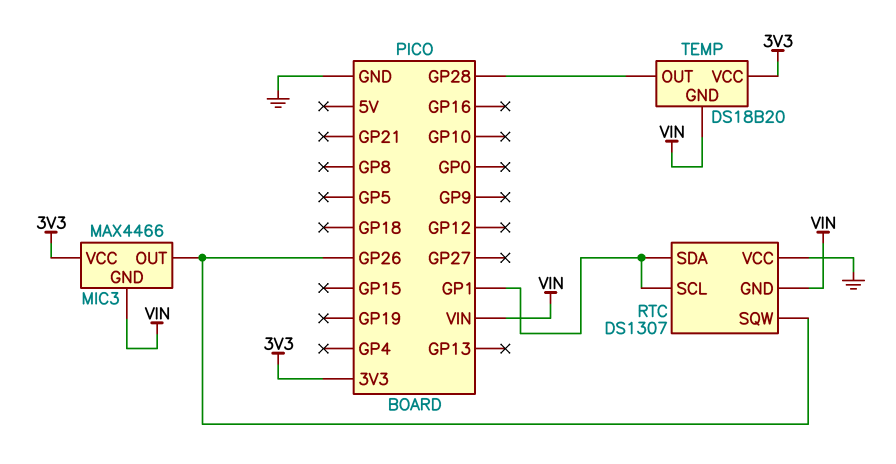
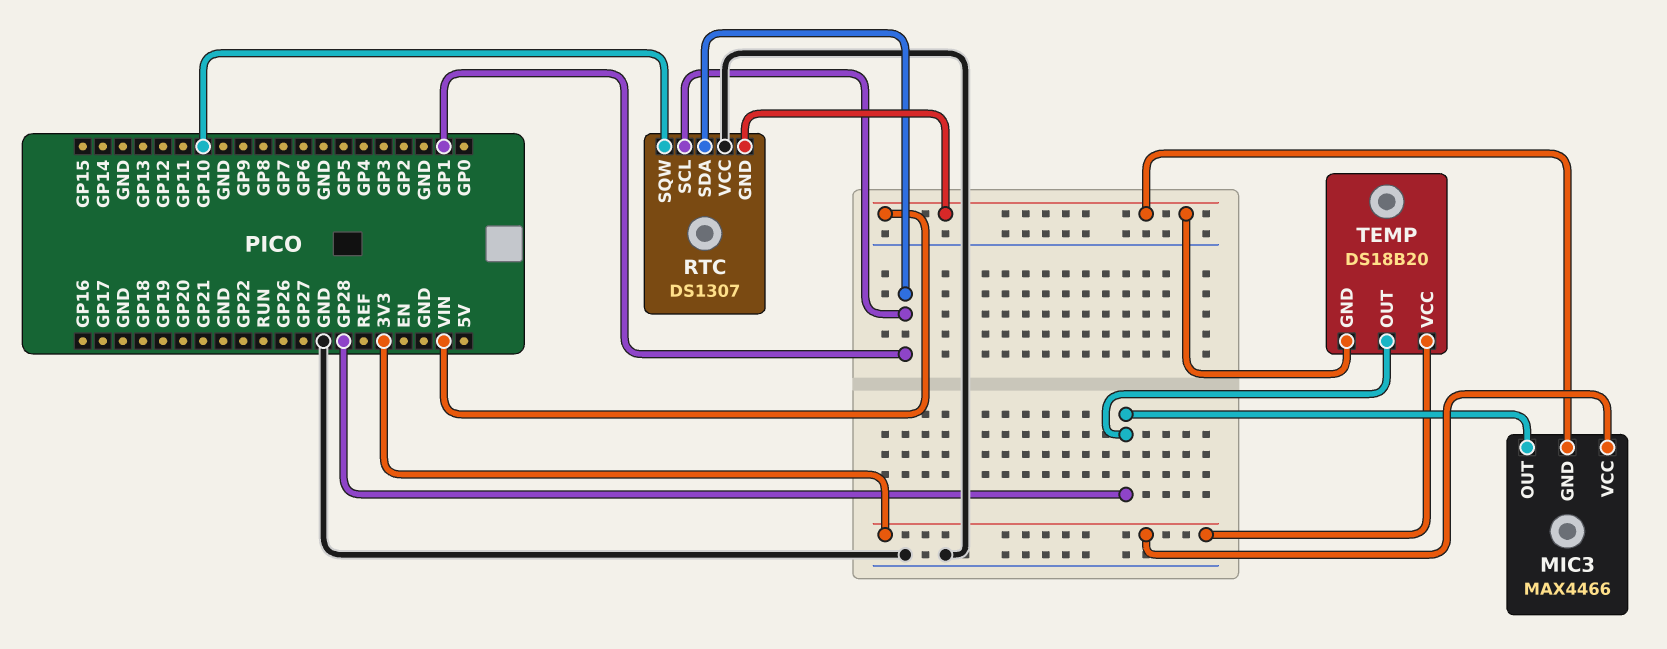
MIC3 pin OUT: GP26 -> GP28
RTC pin SQW: GP26 -> GP10

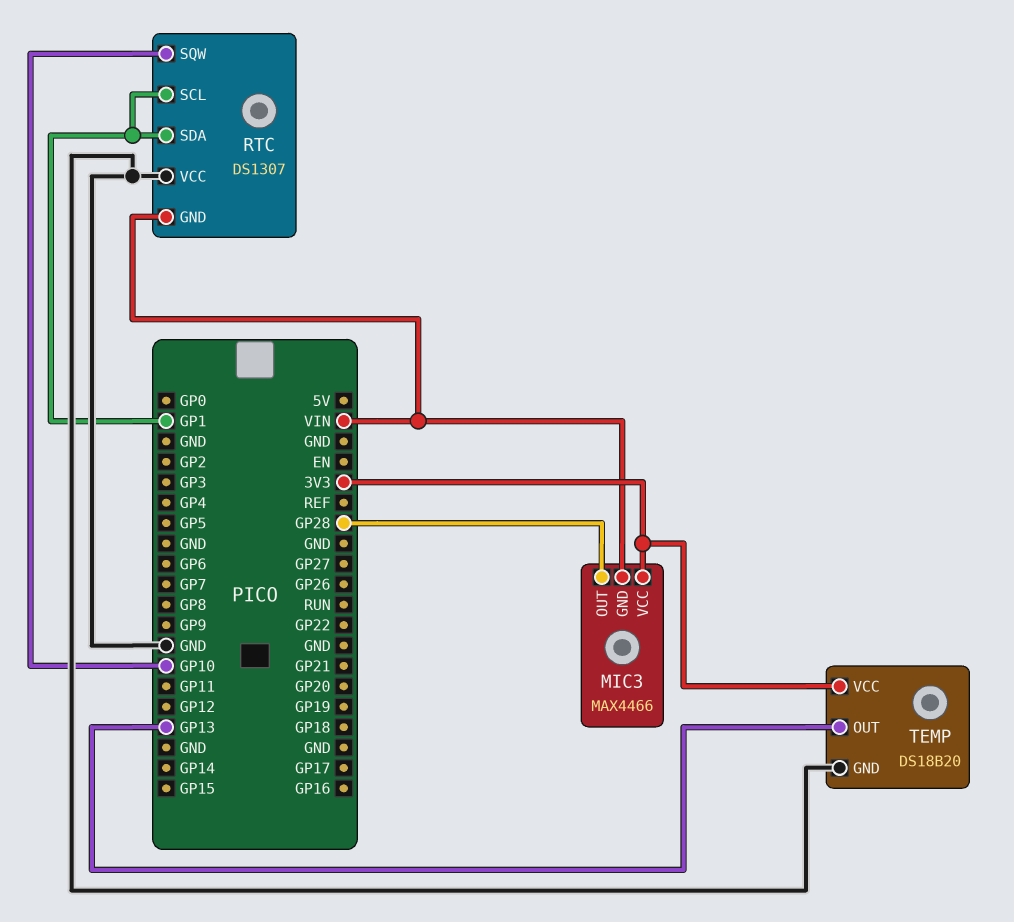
TEMP pin GND: VIN -> GND
TEMP pin OUT: GP28 -> GP13

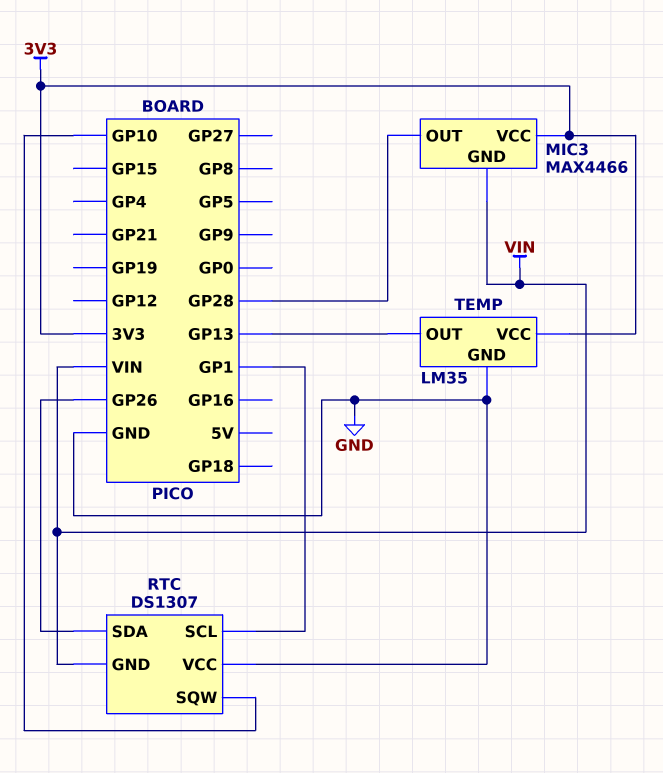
RTC pin SDA: GP1 -> GP26
TEMP: DS18B20 -> LM35

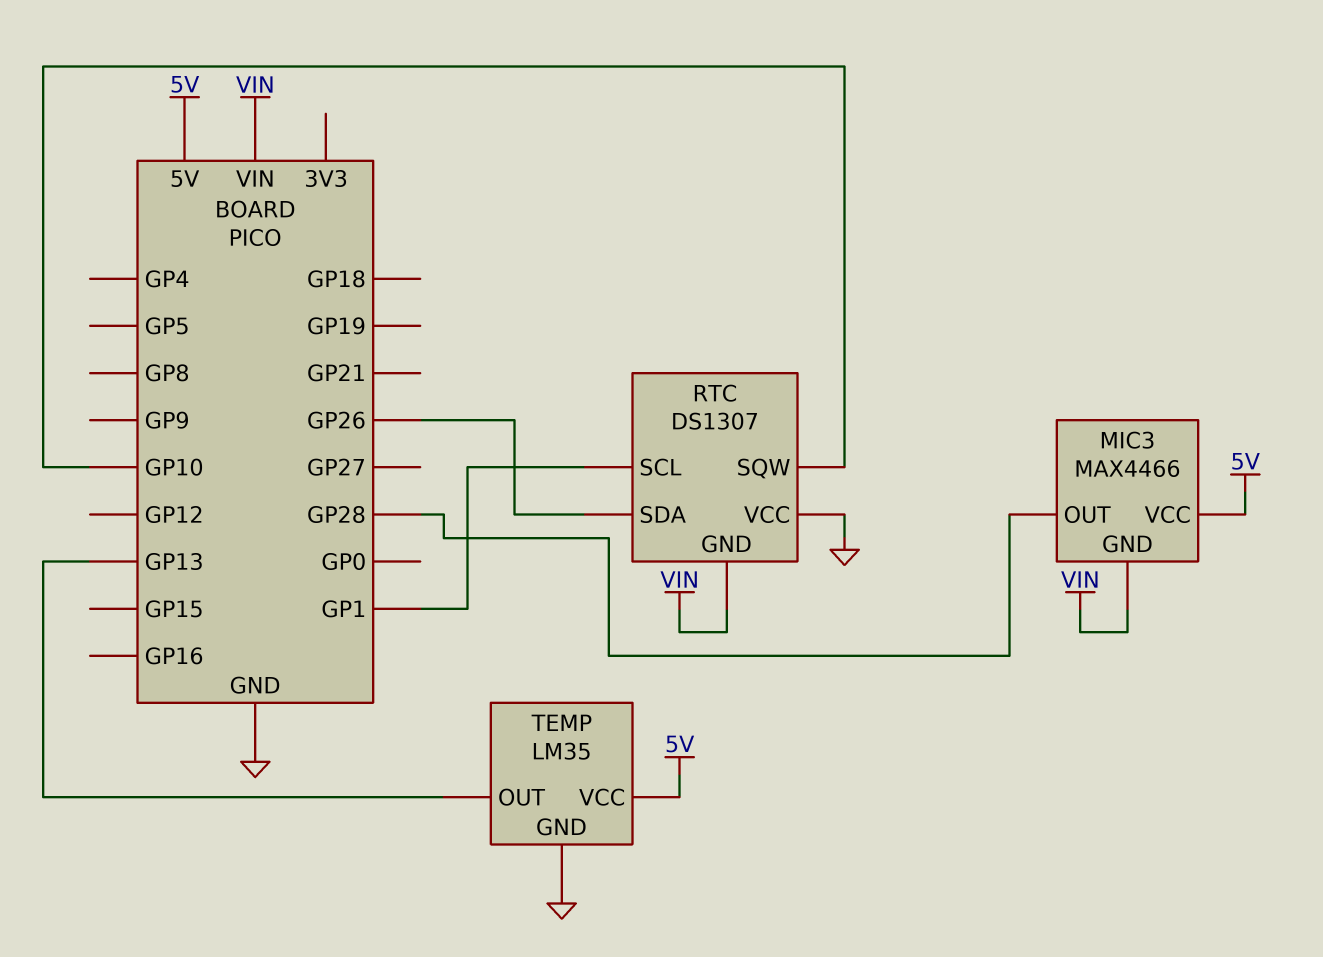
MIC3 pin VCC: 3V3 -> 5V
TEMP pin VCC: 3V3 -> 5V

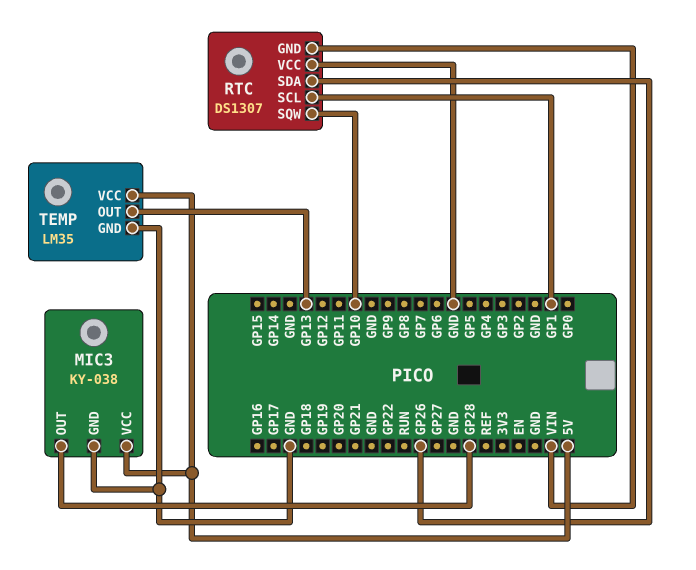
MIC3: MAX4466 -> KY-038
MIC3 pin GND: VIN -> GND

